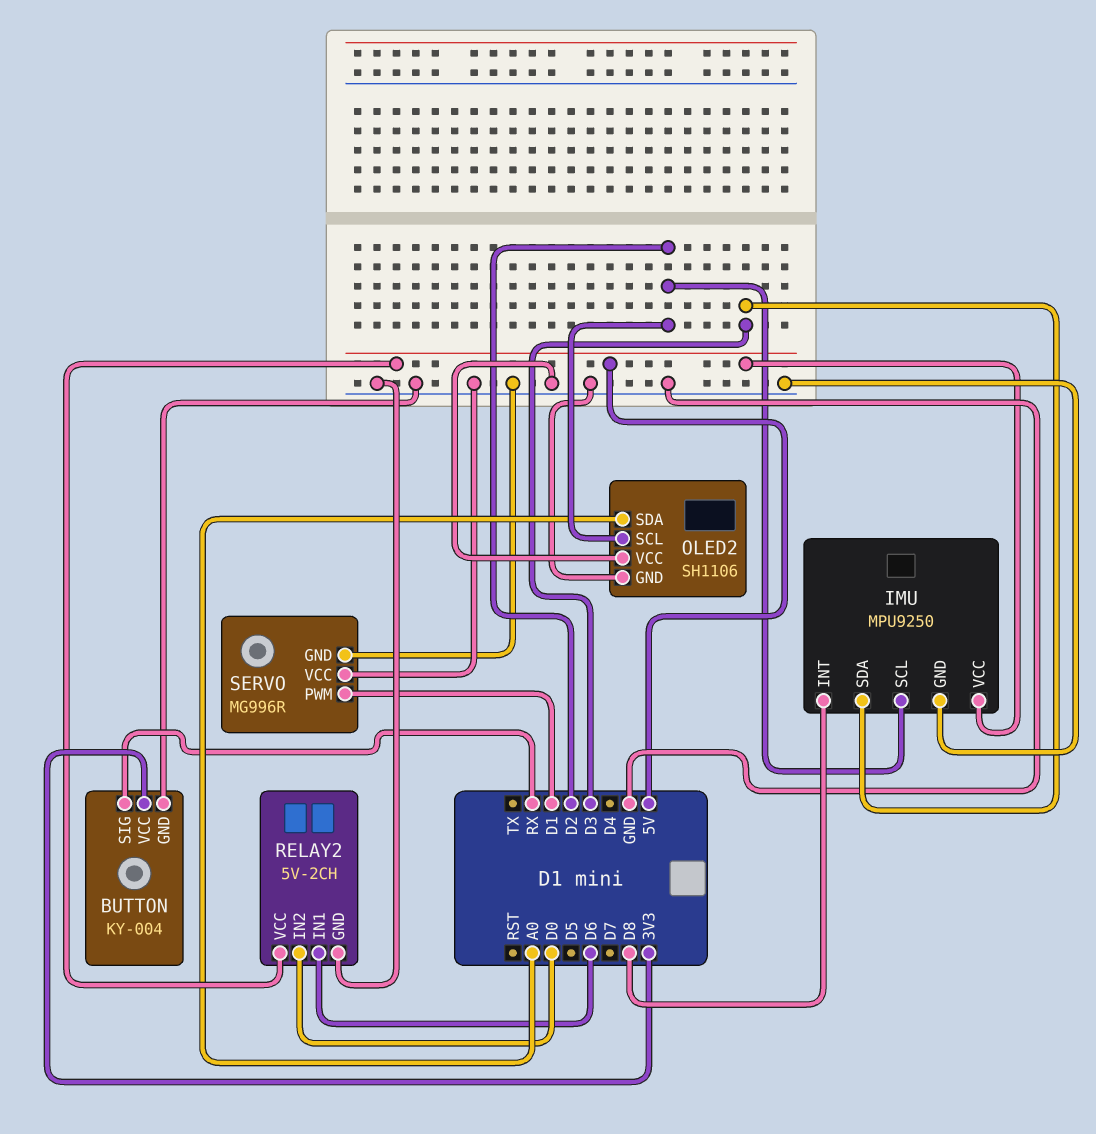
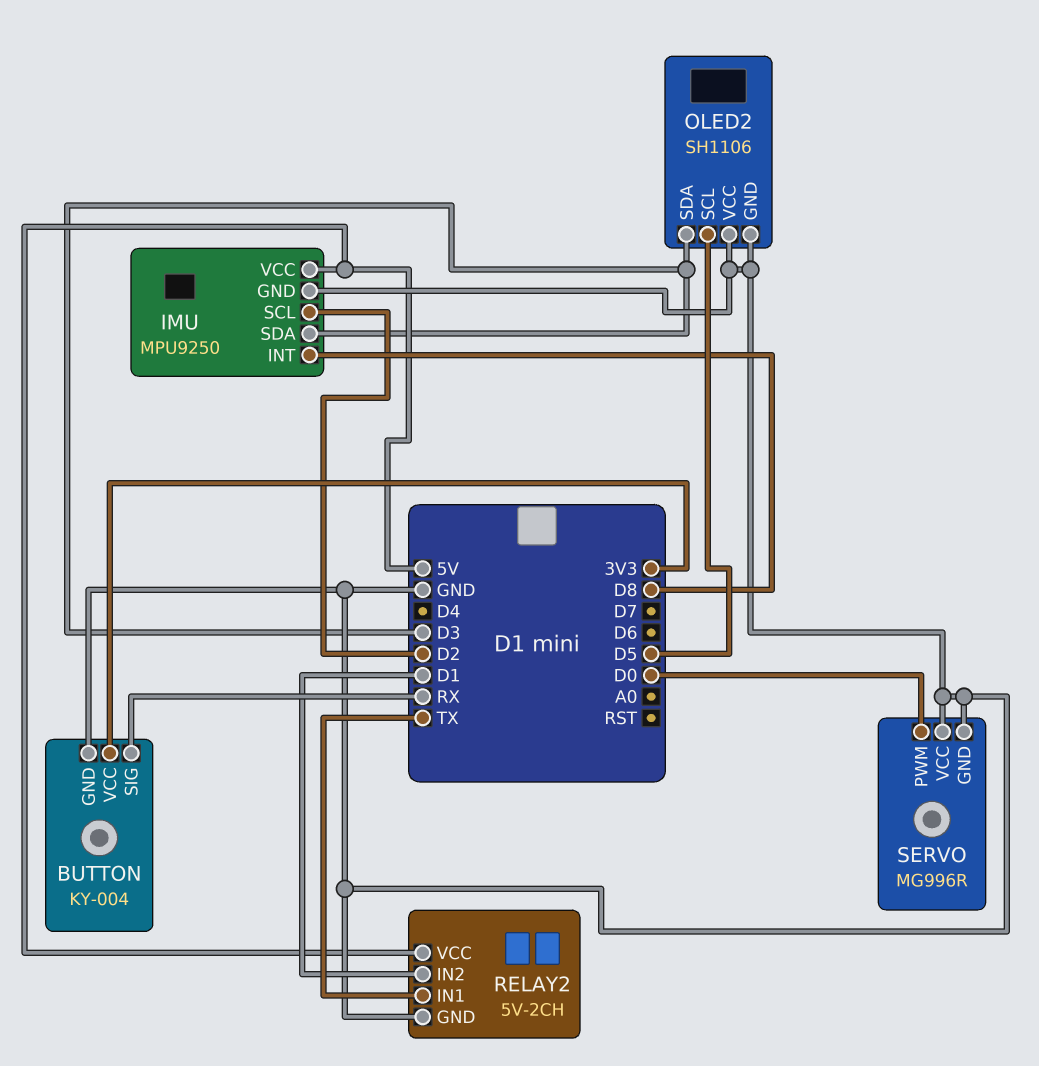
OLED2 pin SCL: D2 -> D5
OLED2 pin SDA: A0 -> D3
RELAY2 pin IN1: D6 -> TX
RELAY2 pin IN2: D0 -> D1
SERVO pin PWM: D1 -> D0

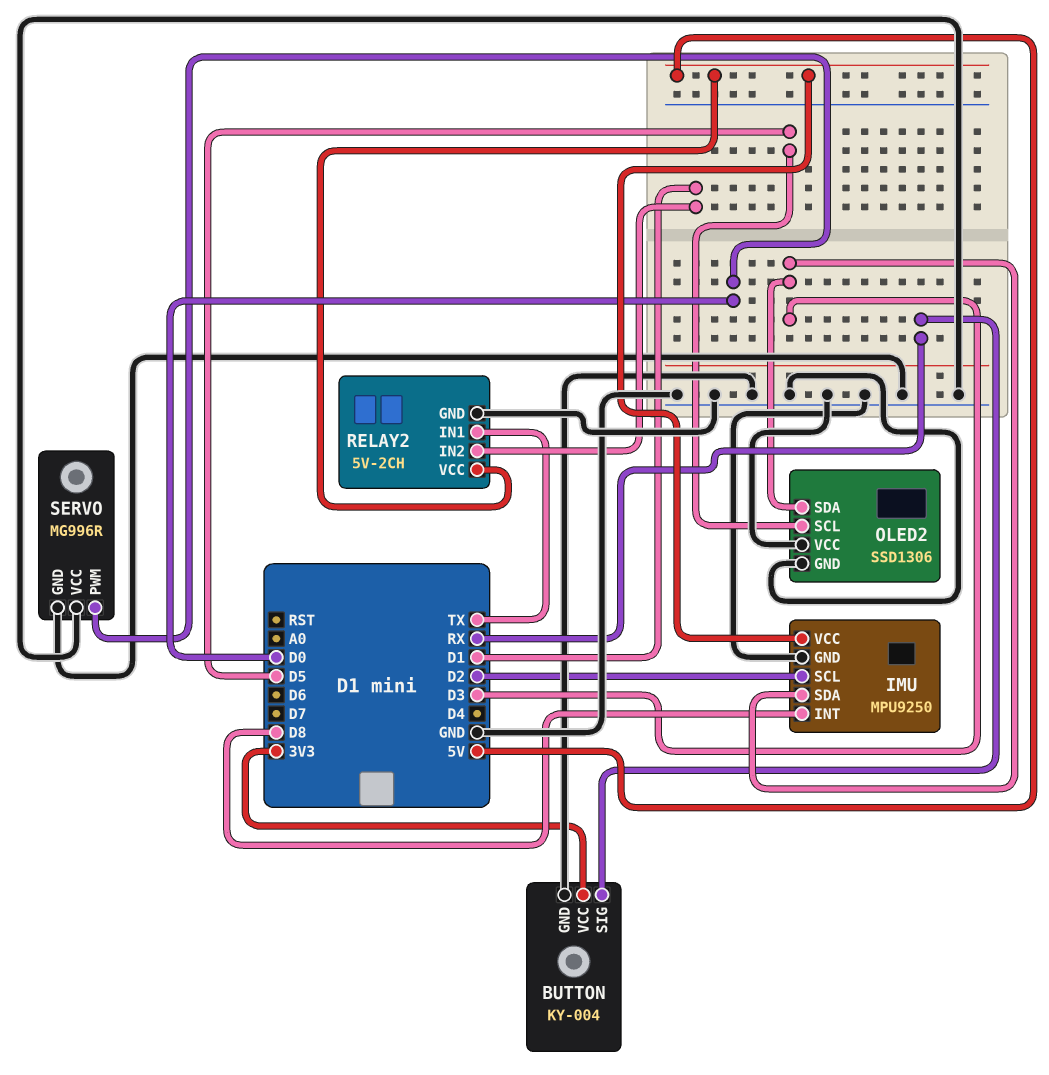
OLED2: SH1106 -> SSD1306

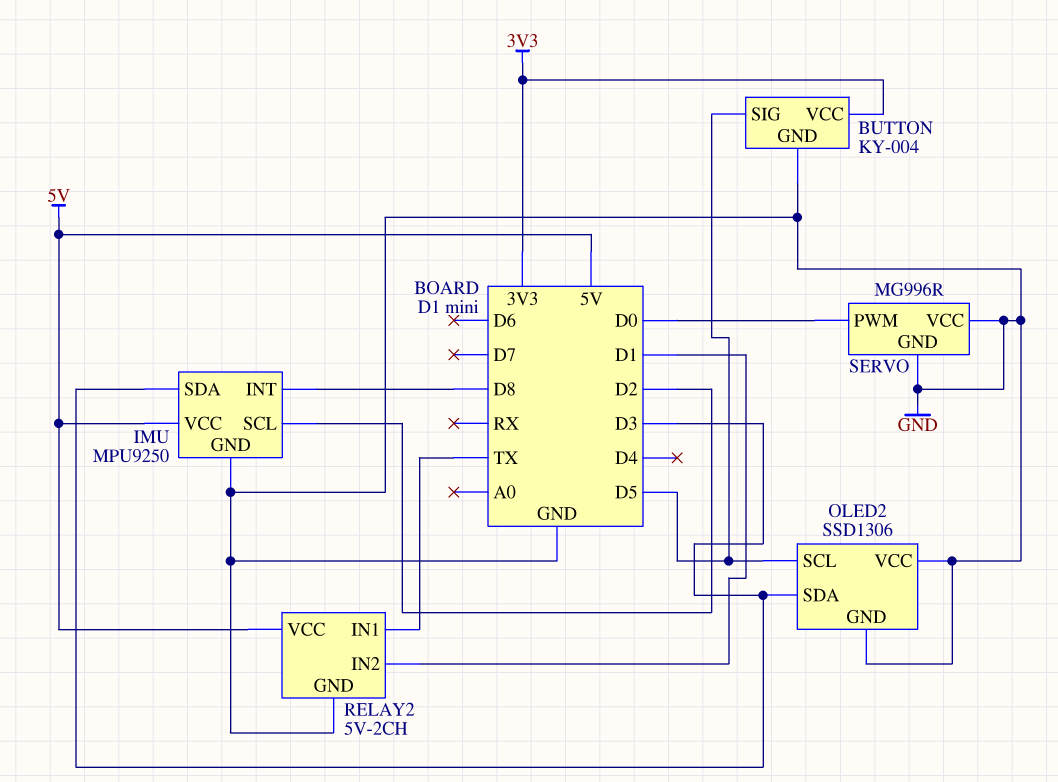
BUTTON pin SIG: RX -> D5

